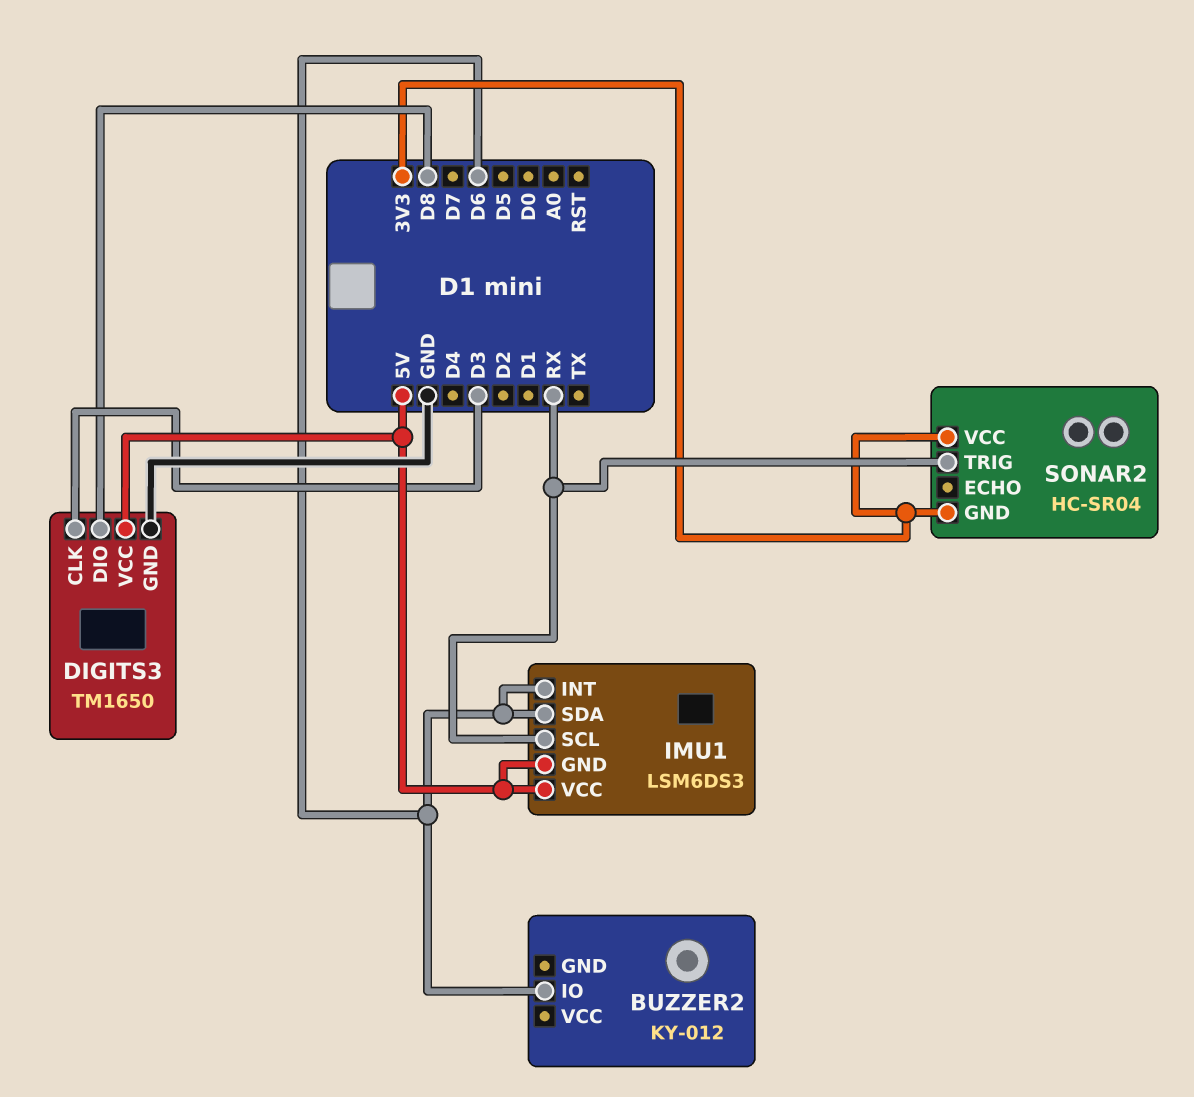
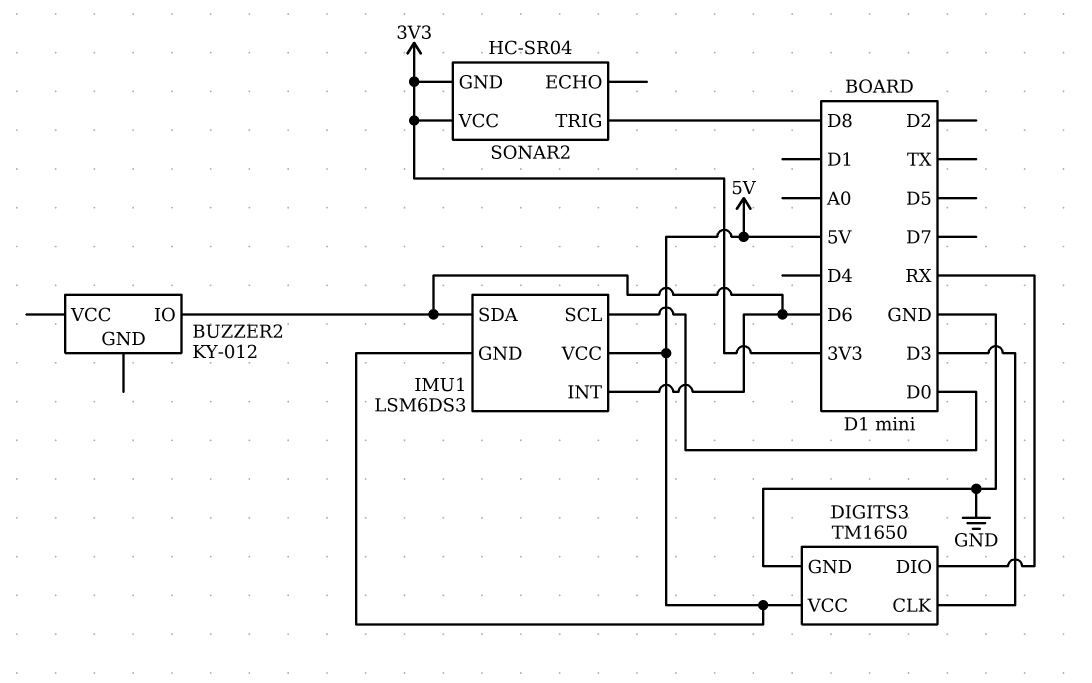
DIGITS3 pin DIO: D8 -> RX
IMU1 pin SCL: RX -> D0
SONAR2 pin TRIG: RX -> D8

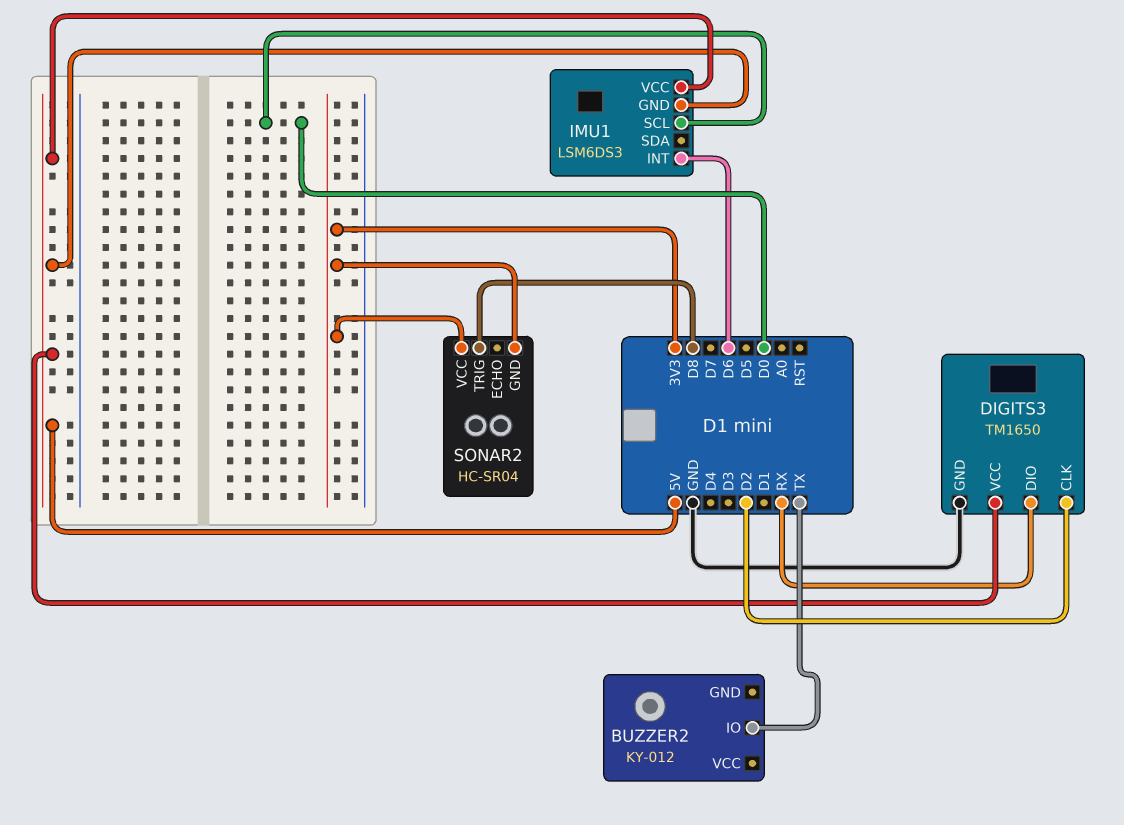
BUZZER2 pin IO: D6 -> TX
DIGITS3 pin CLK: D3 -> D2
IMU1 pin SDA: D6 -> none

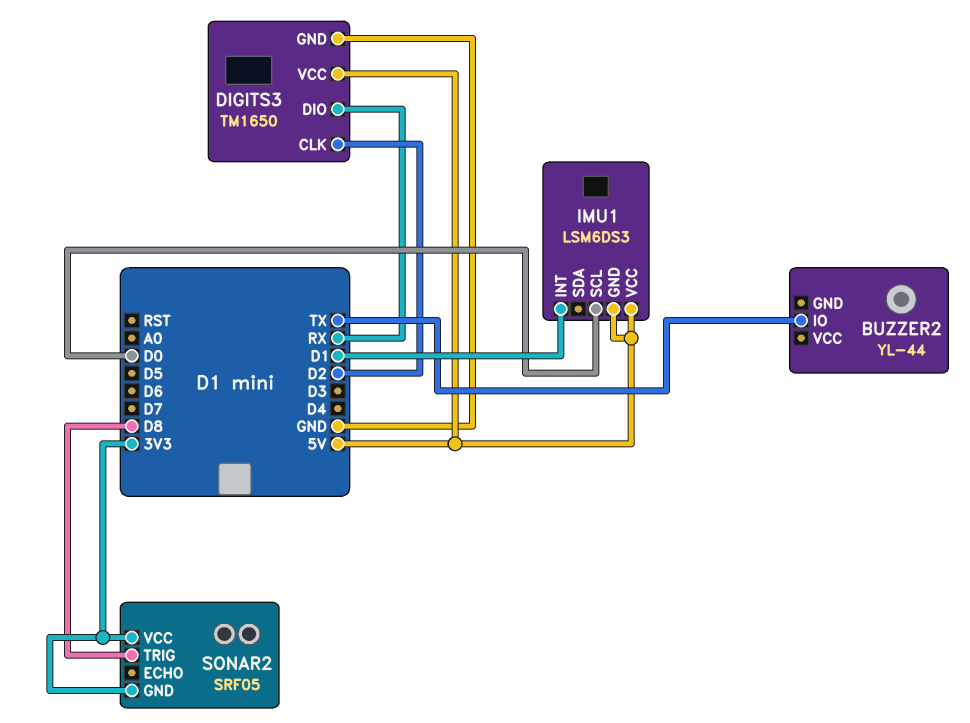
BUZZER2: KY-012 -> YL-44
IMU1 pin INT: D6 -> D1
SONAR2: HC-SR04 -> SRF05

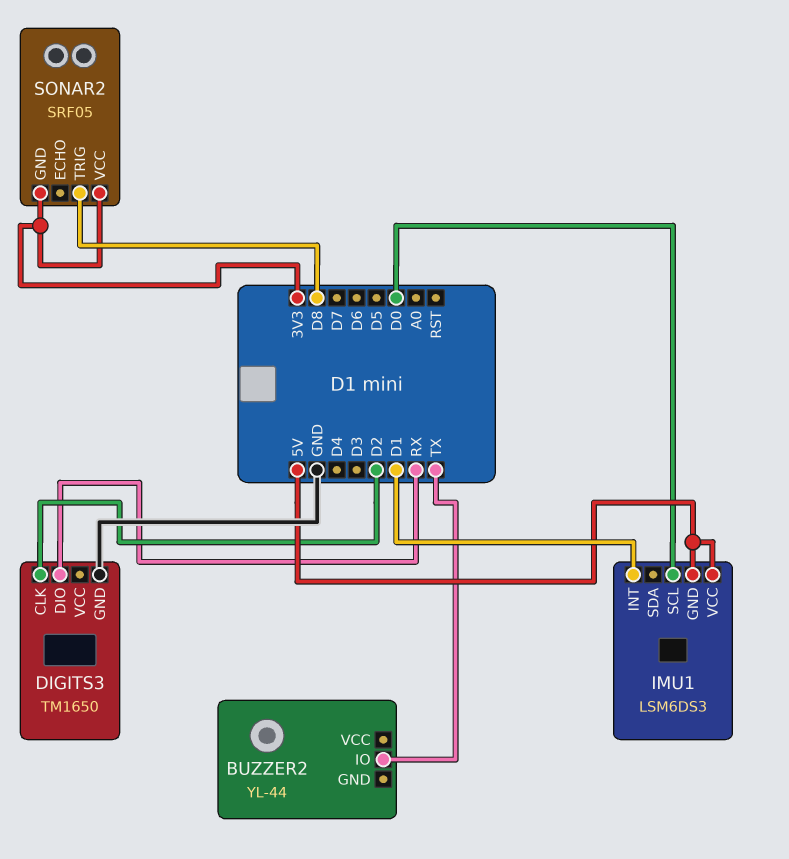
DIGITS3 pin VCC: 5V -> none

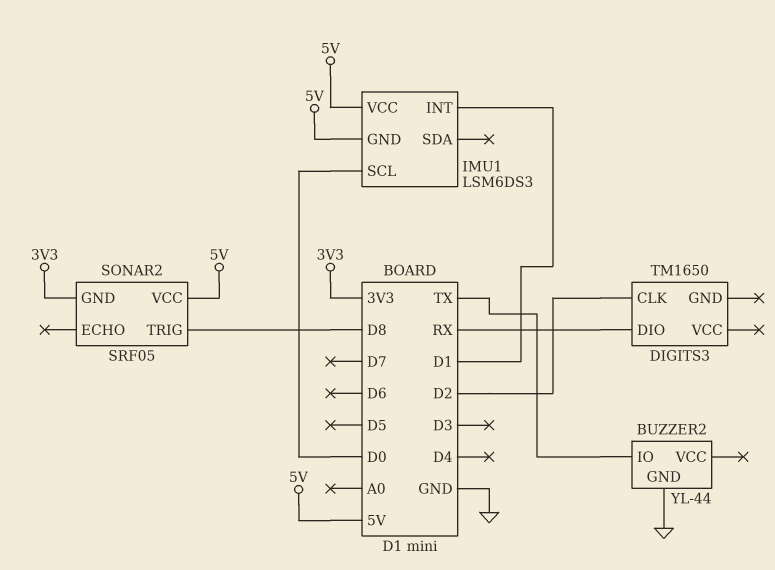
BUZZER2 pin GND: none -> GND
DIGITS3 pin GND: GND -> none
SONAR2 pin VCC: 3V3 -> 5V

